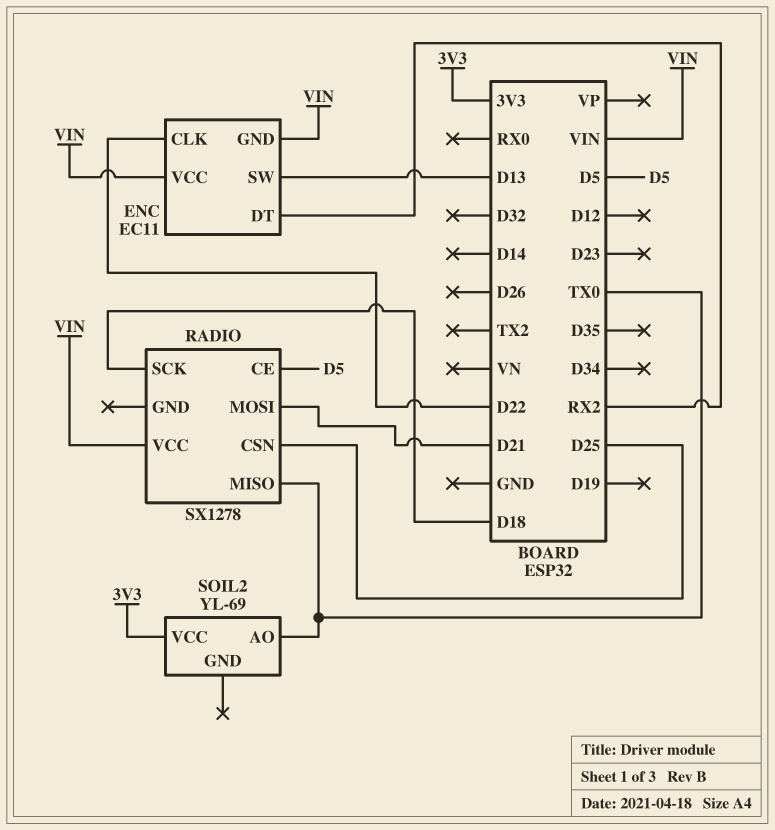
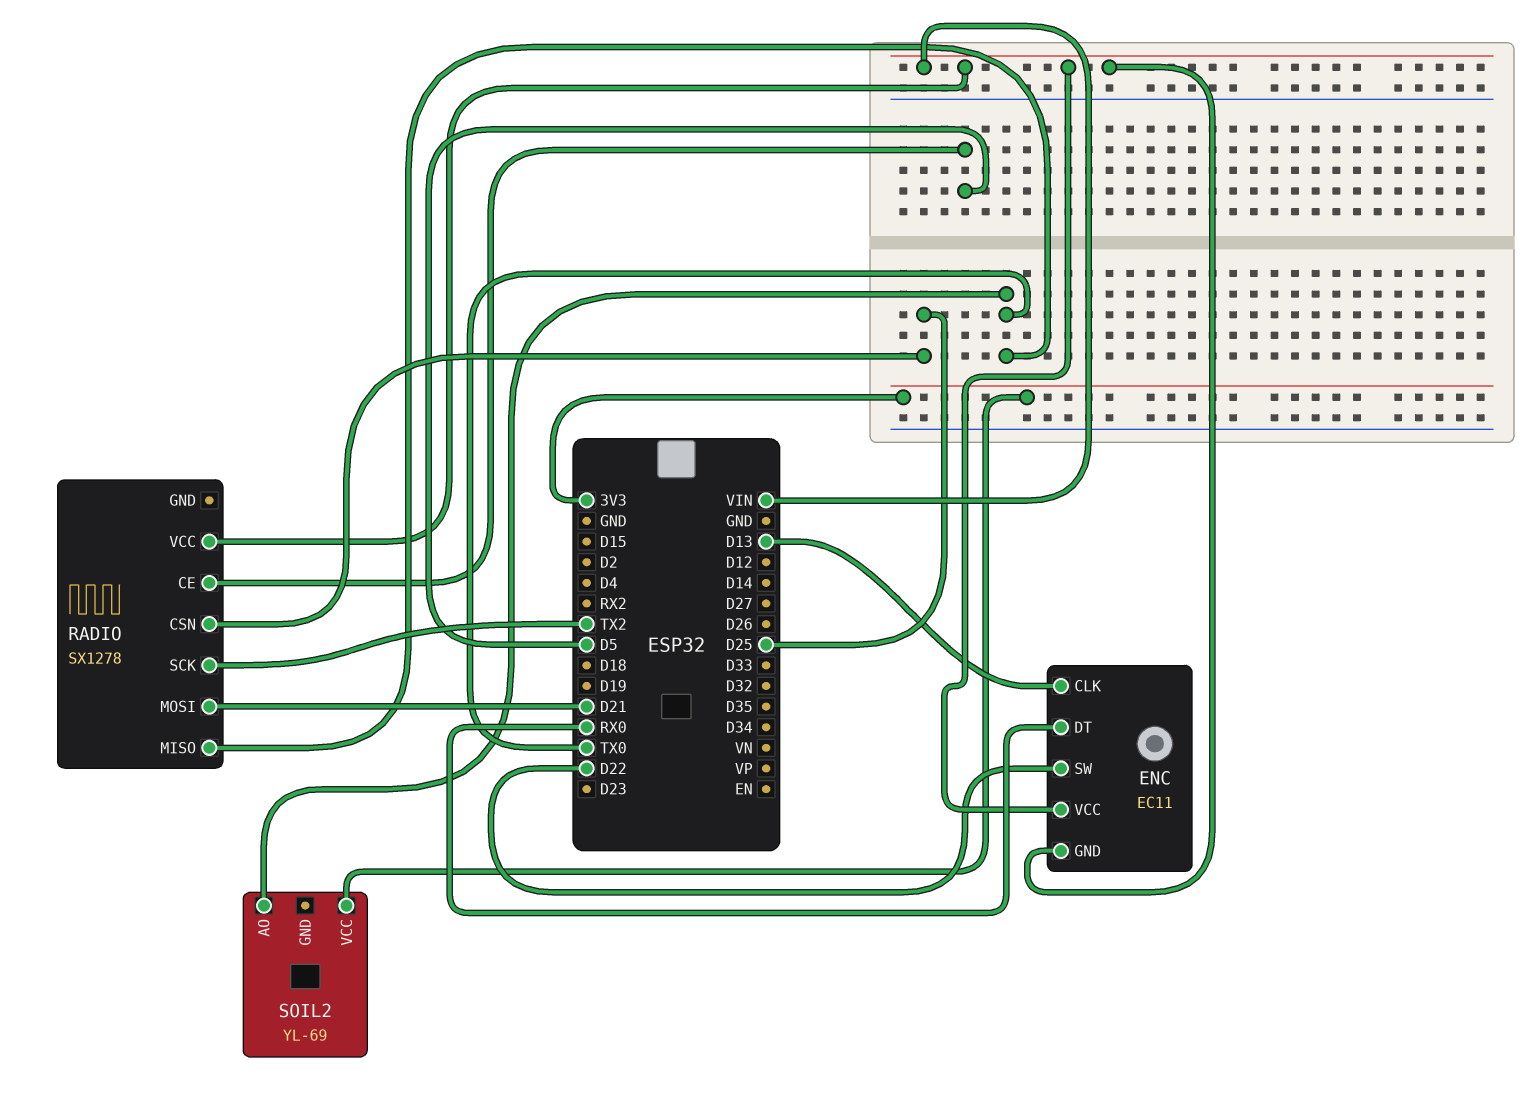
ENC pin CLK: D22 -> D13
ENC pin DT: RX2 -> RX0
ENC pin SW: D13 -> D22
RADIO pin SCK: D18 -> TX2

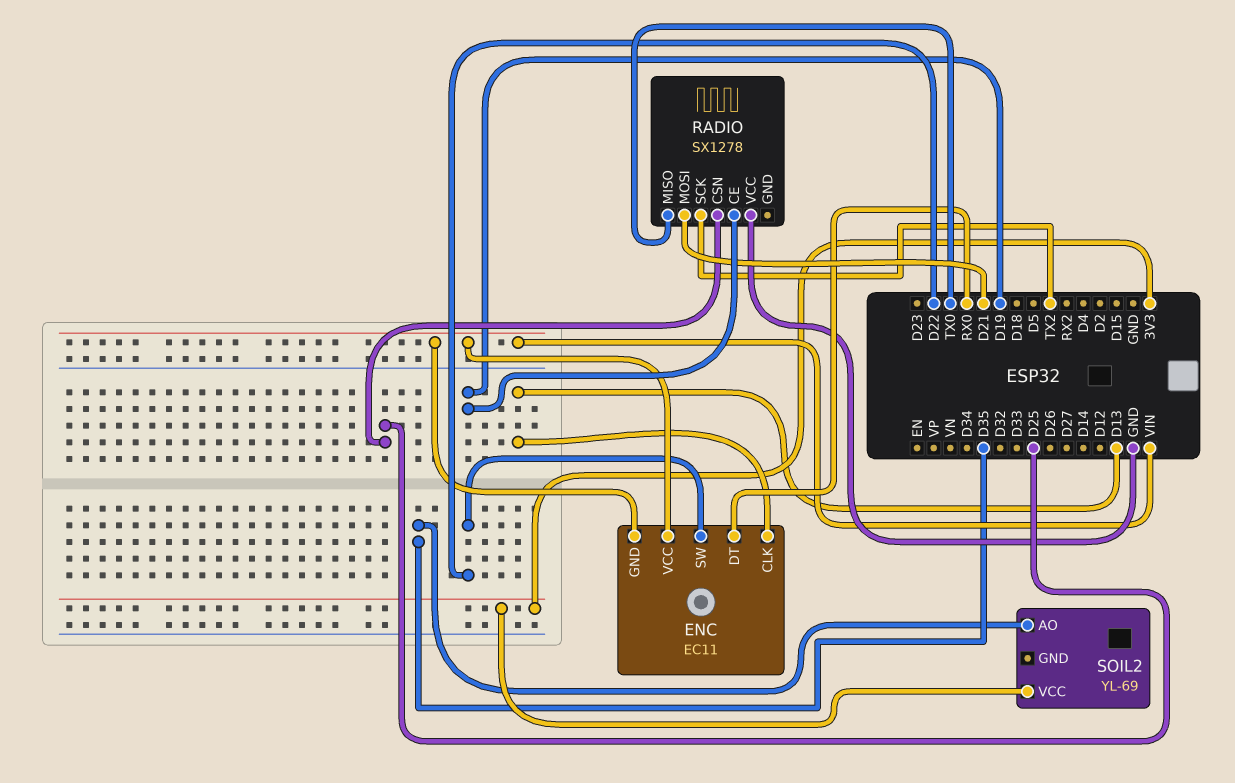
RADIO pin CE: D5 -> D19
RADIO pin VCC: VIN -> GND
SOIL2 pin AO: TX0 -> D35

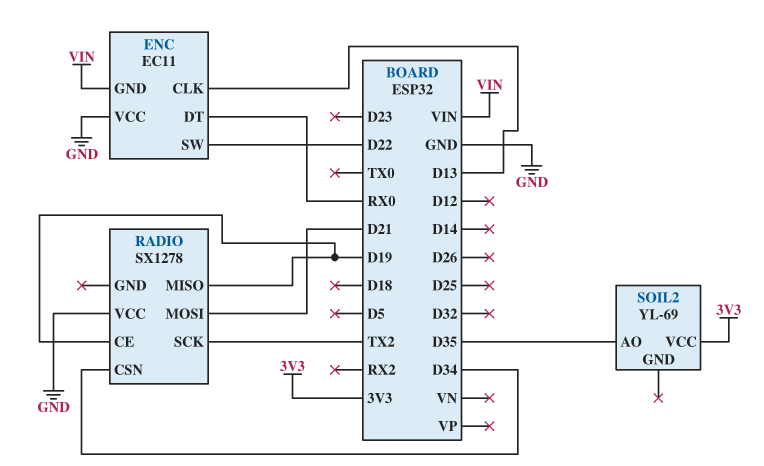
ENC pin VCC: VIN -> GND
RADIO pin CSN: D25 -> D34
RADIO pin MISO: TX0 -> D19

